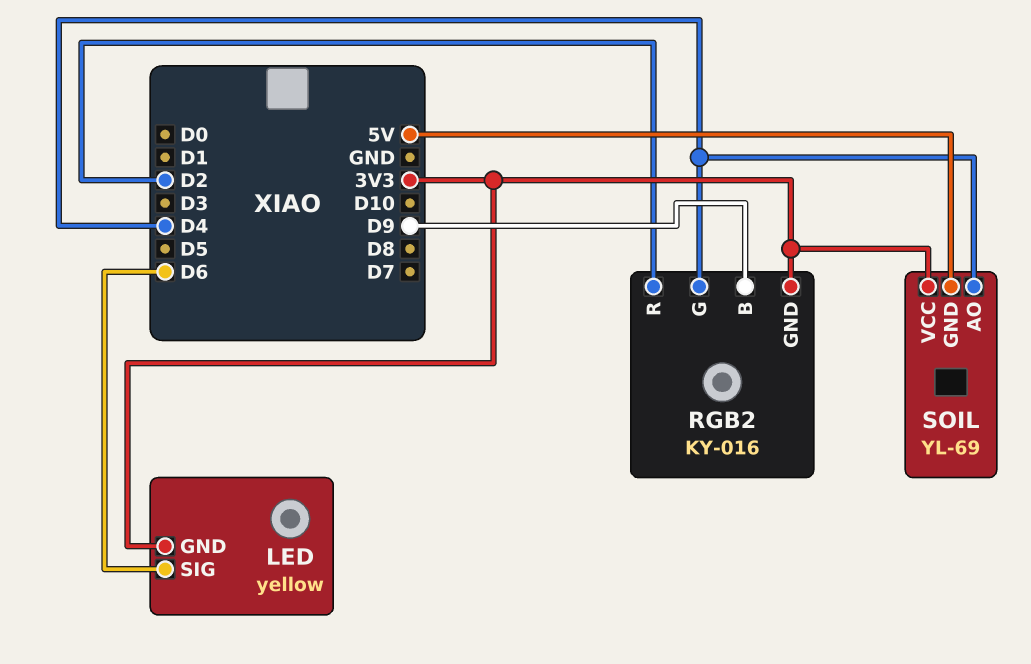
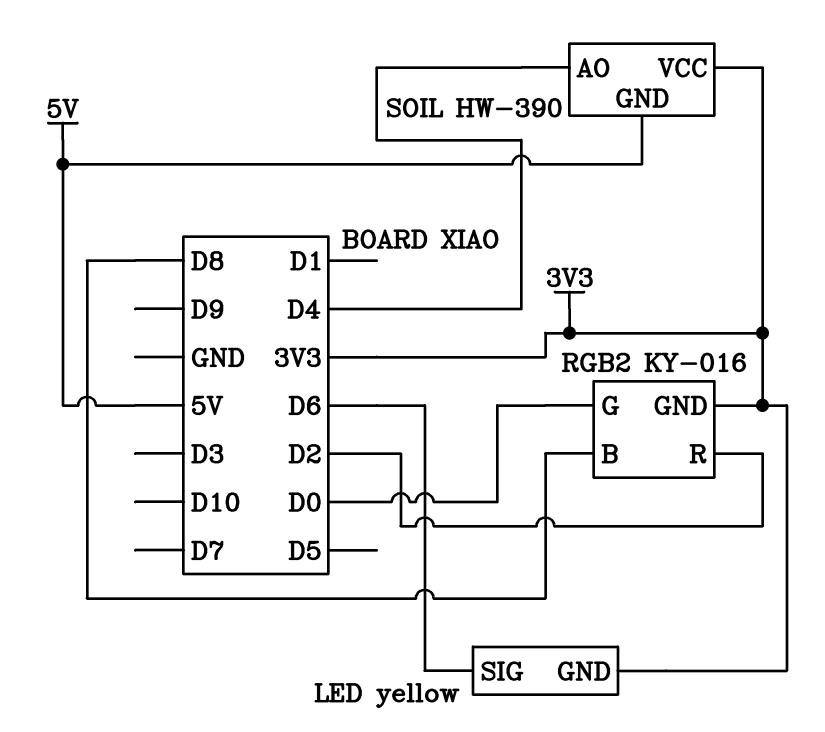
RGB2 pin B: D9 -> D8
RGB2 pin G: D4 -> D0
SOIL: YL-69 -> HW-390

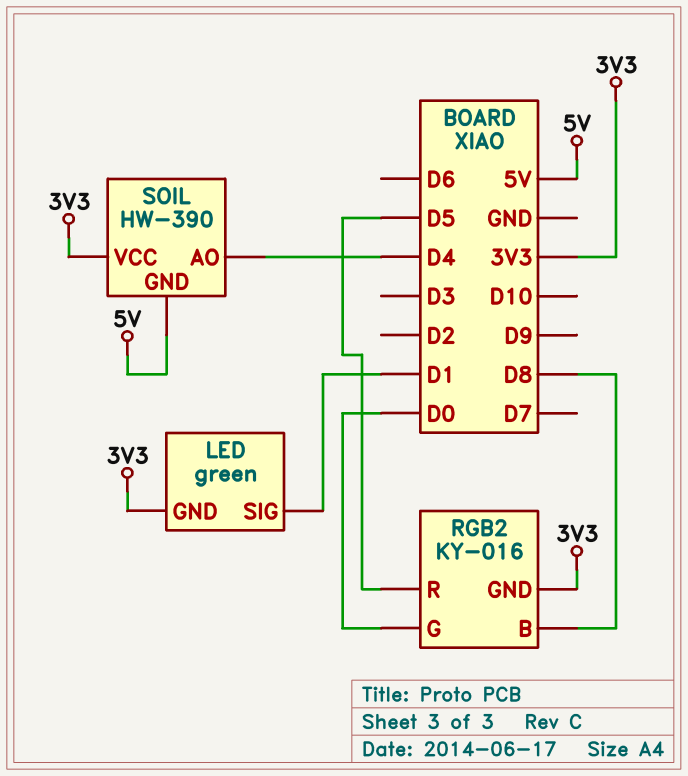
LED: yellow -> green
LED pin SIG: D6 -> D1
RGB2 pin R: D2 -> D5

